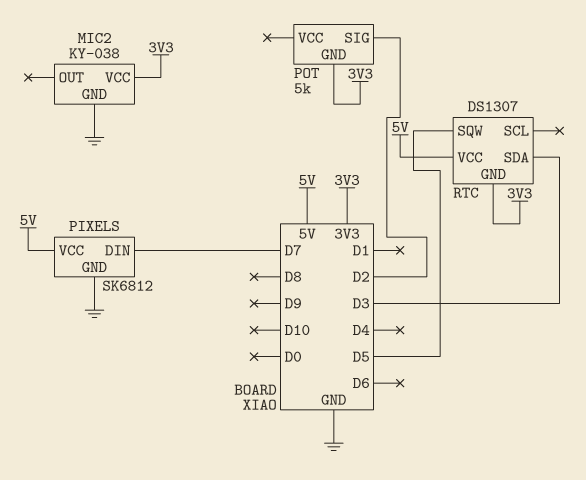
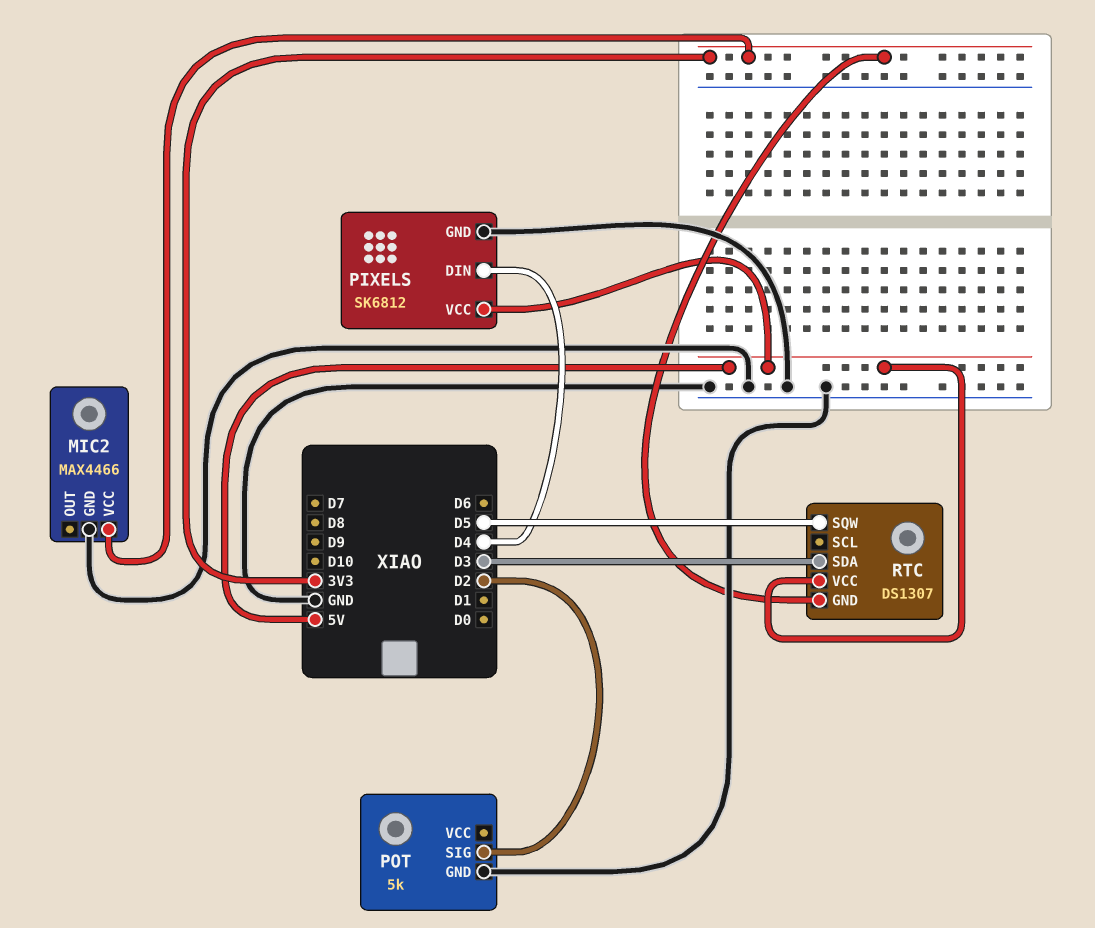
MIC2: KY-038 -> MAX4466
PIXELS pin DIN: D7 -> D4
POT pin GND: 3V3 -> GND

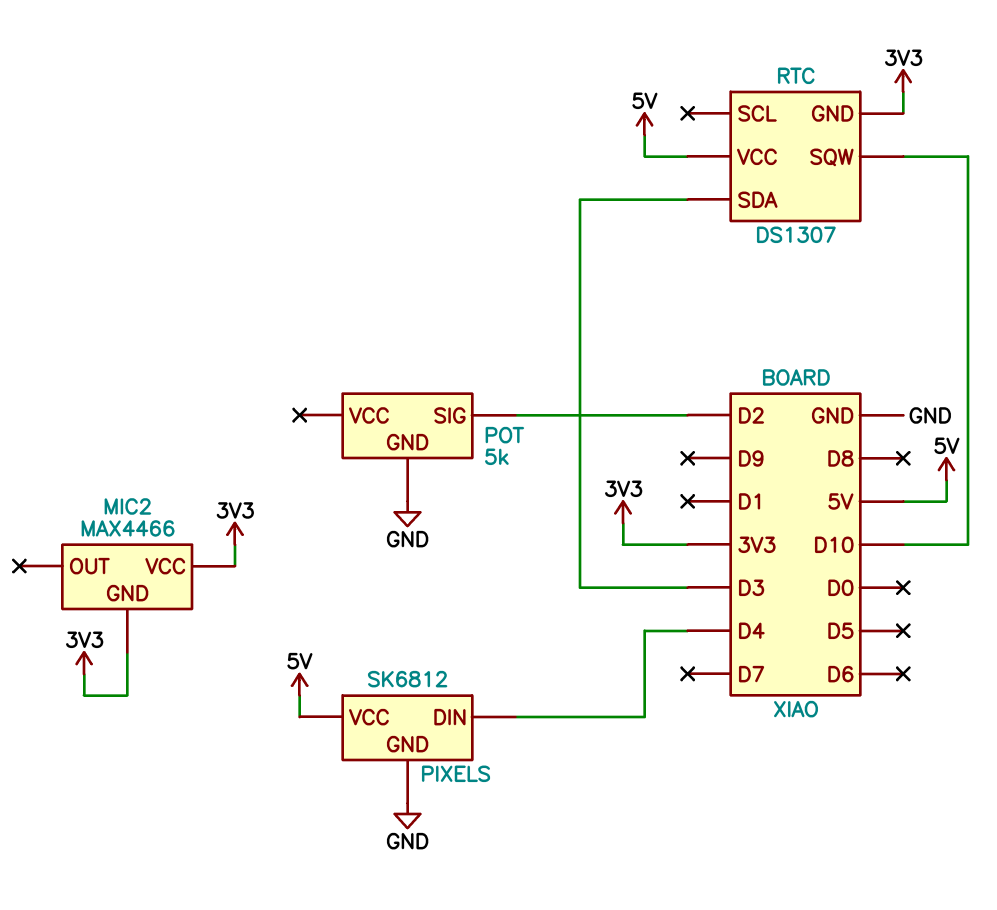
MIC2 pin GND: GND -> 3V3
RTC pin SQW: D5 -> D10

